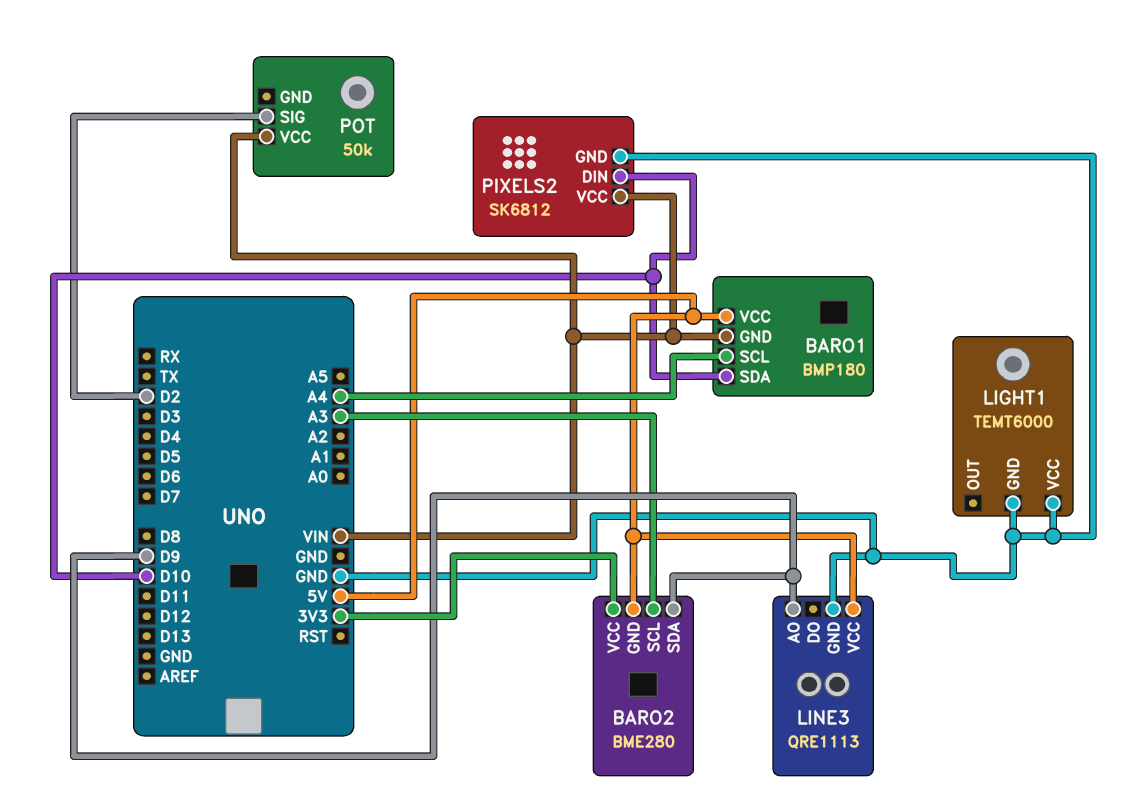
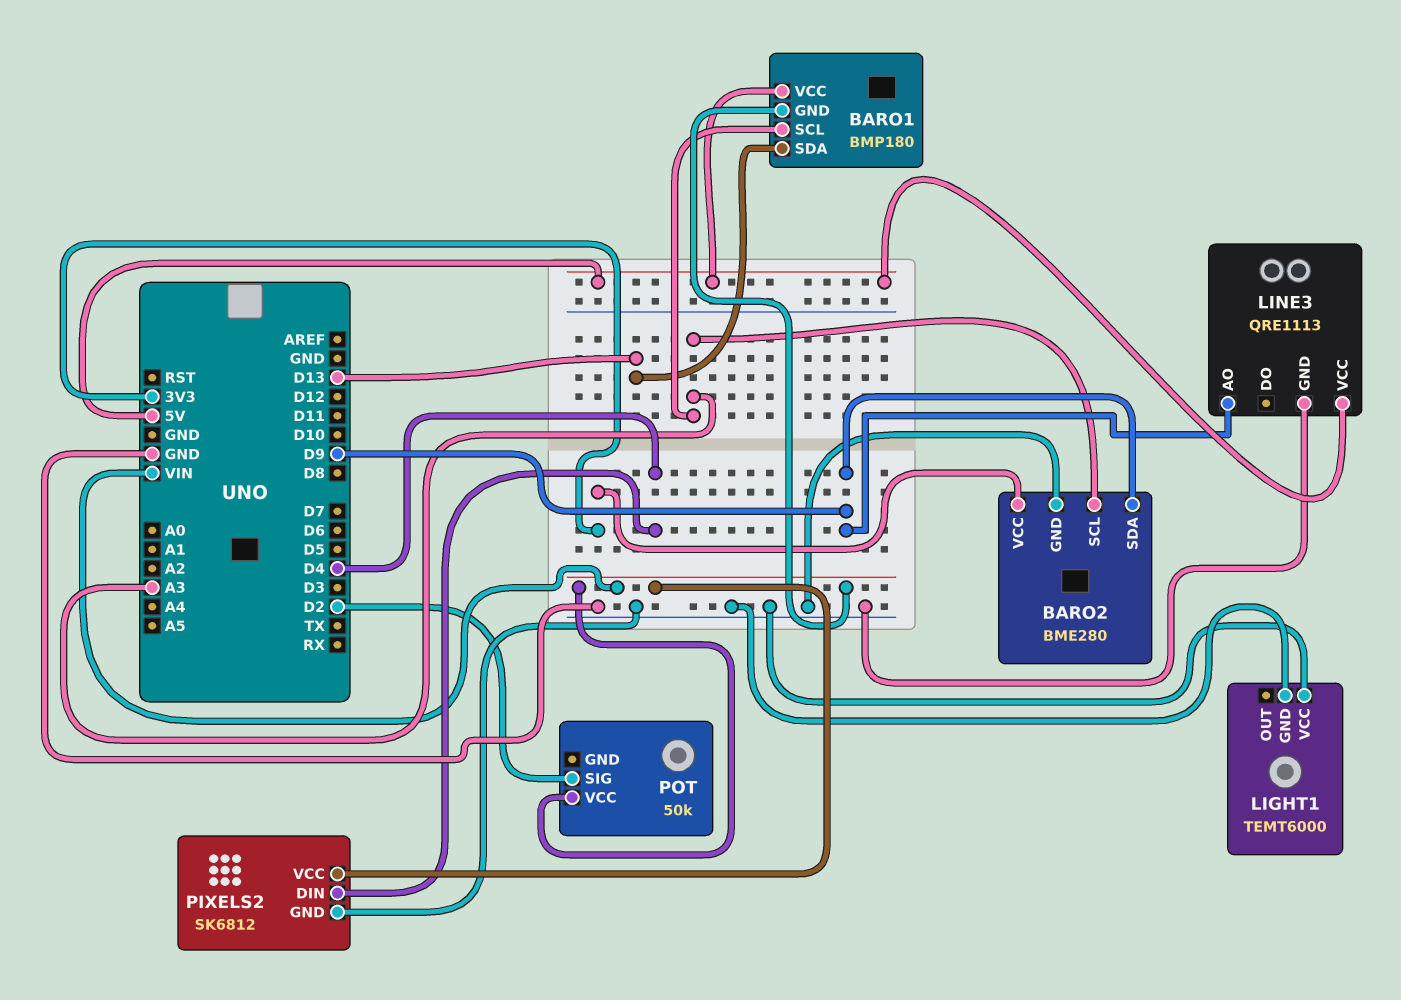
BARO1 pin SCL: A4 -> A3
BARO1 pin SDA: D10 -> D13
BARO2 pin GND: 5V -> GND
PIXELS2 pin DIN: D10 -> D4

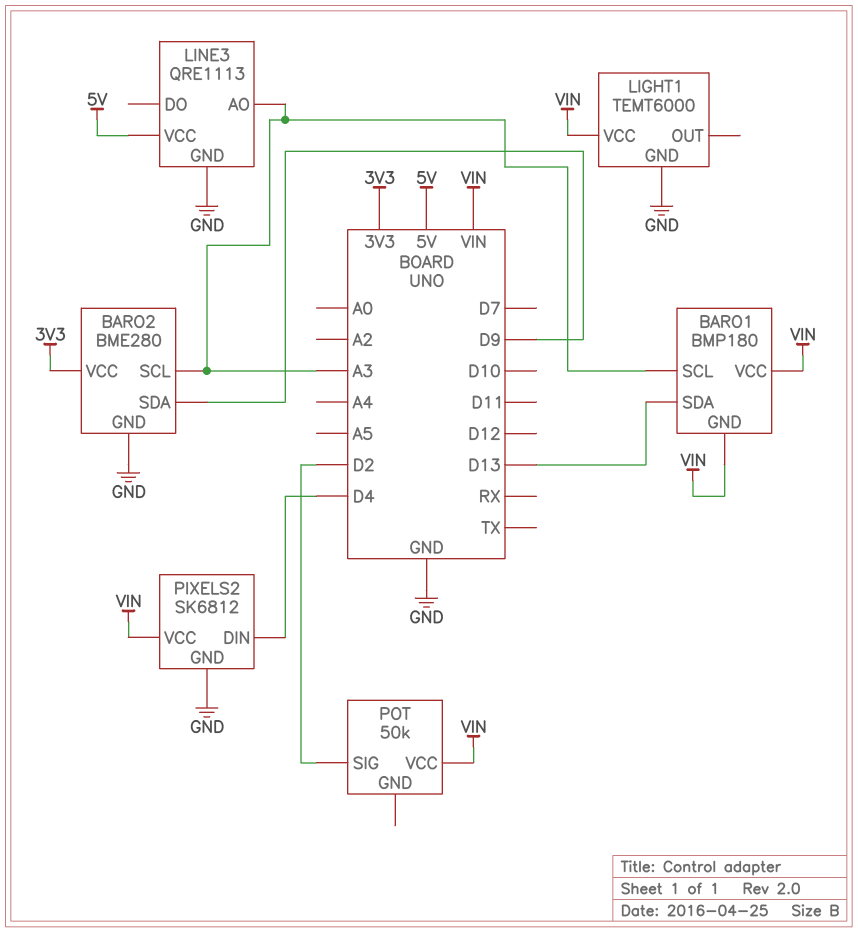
BARO1 pin VCC: 5V -> VIN
LIGHT1 pin VCC: GND -> VIN
LINE3 pin AO: D9 -> A3

